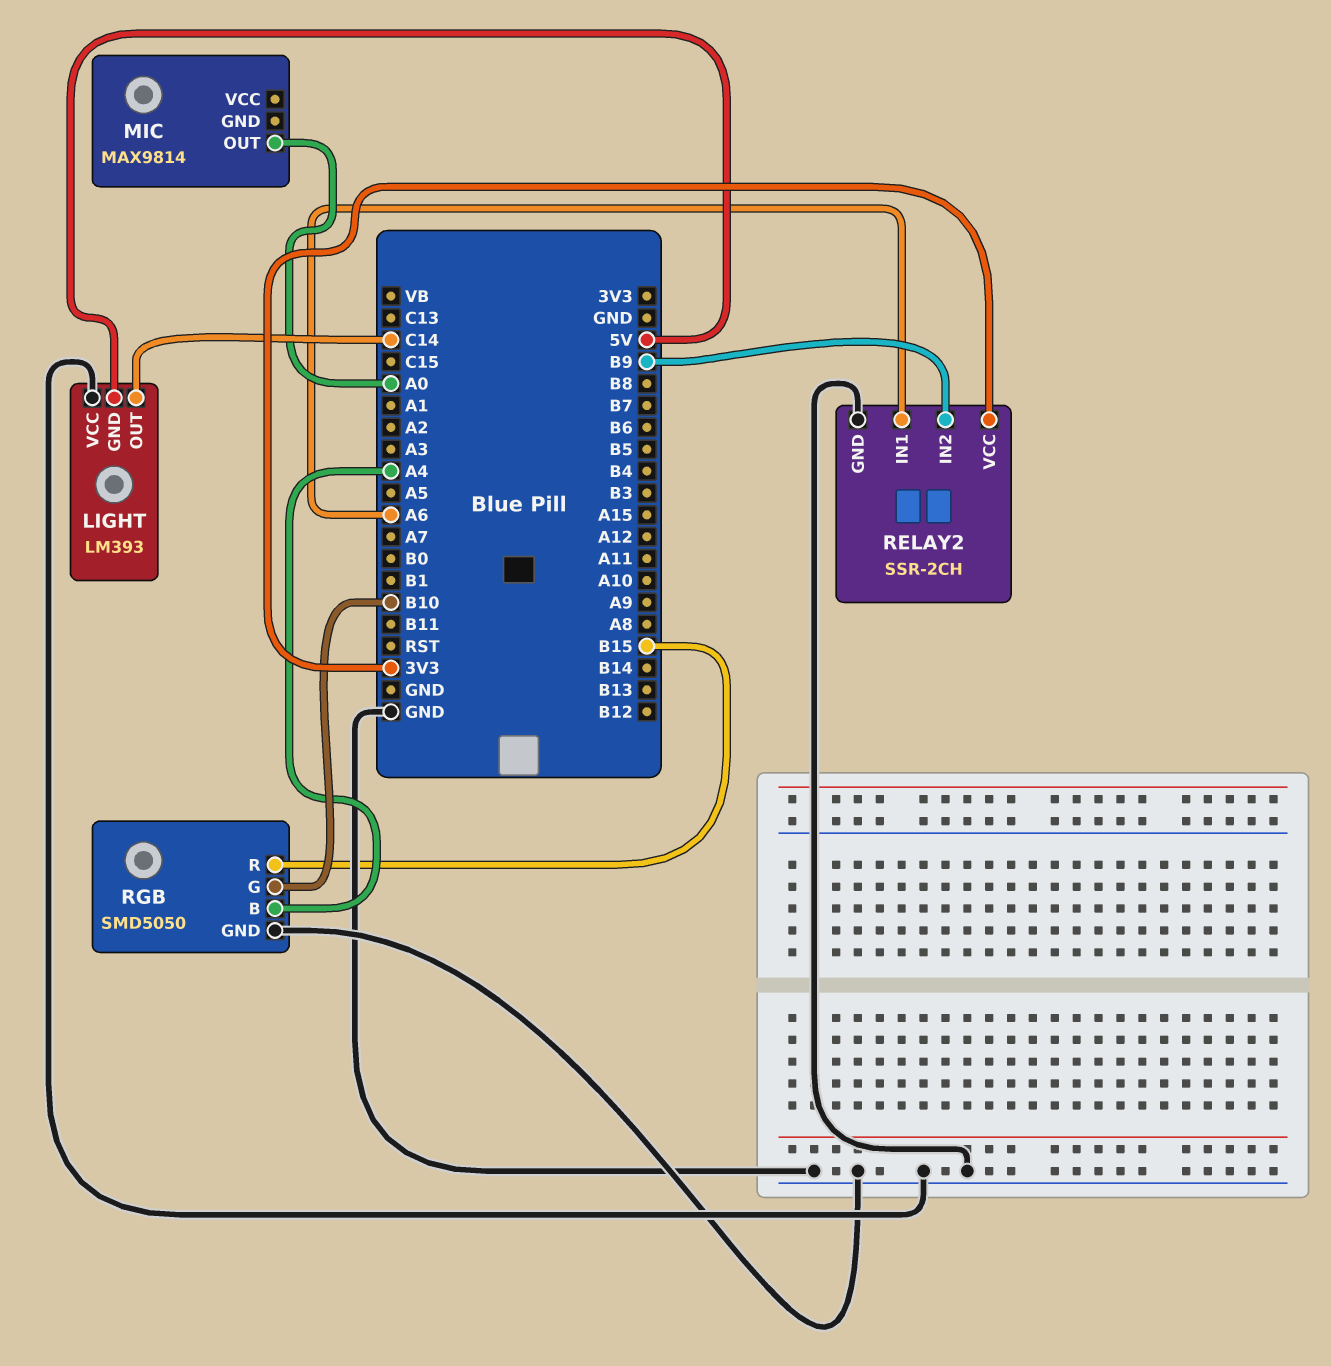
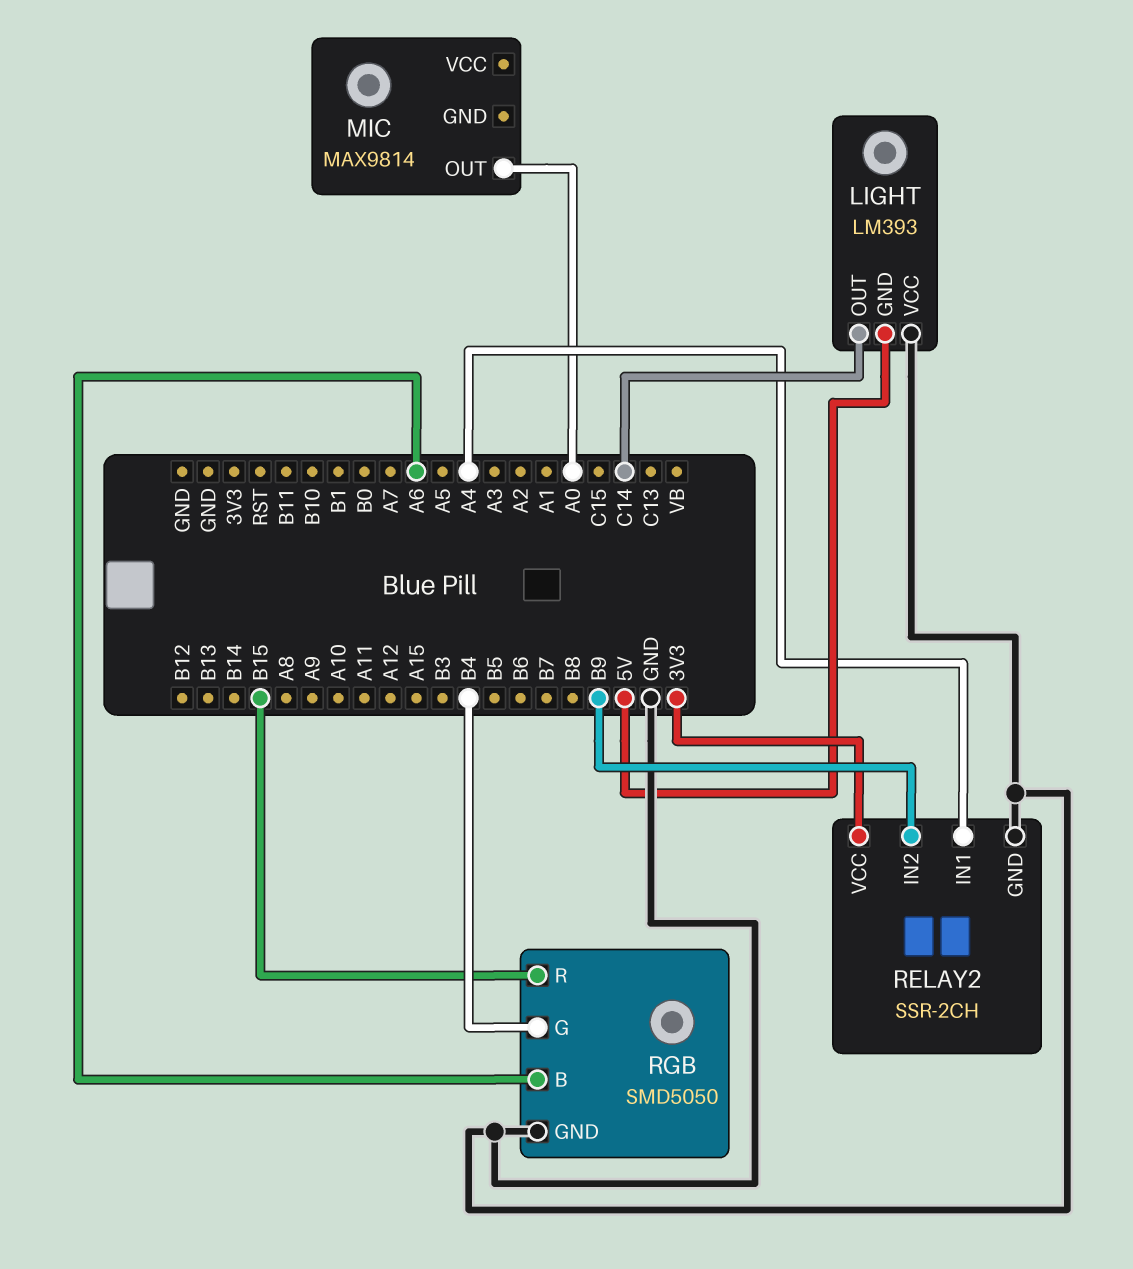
RELAY2 pin IN1: A6 -> A4
RGB pin B: A4 -> A6
RGB pin G: B10 -> B4

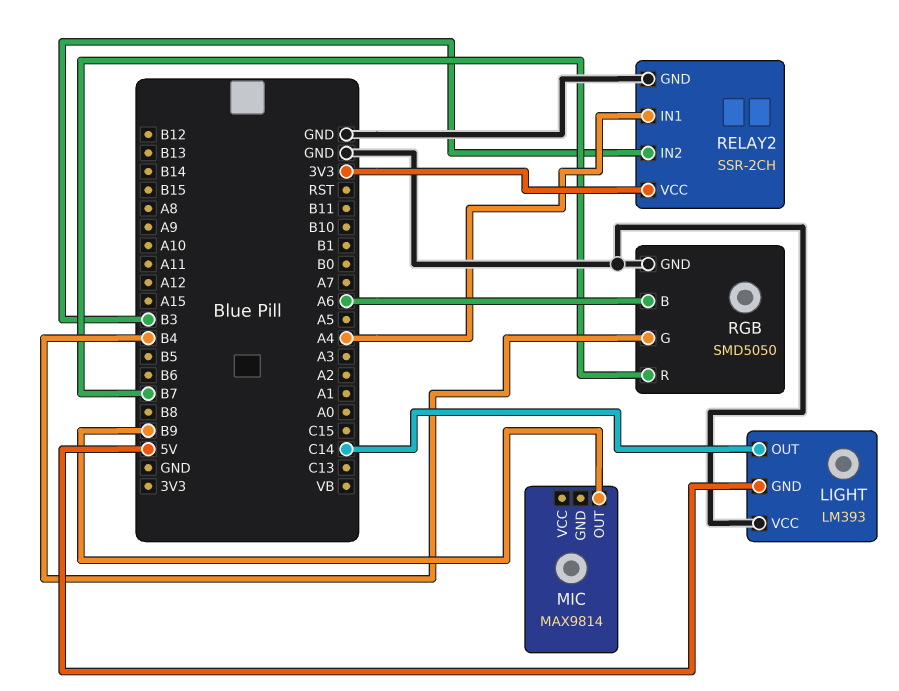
MIC pin OUT: A0 -> B9
RELAY2 pin IN2: B9 -> B3
RGB pin R: B15 -> B7

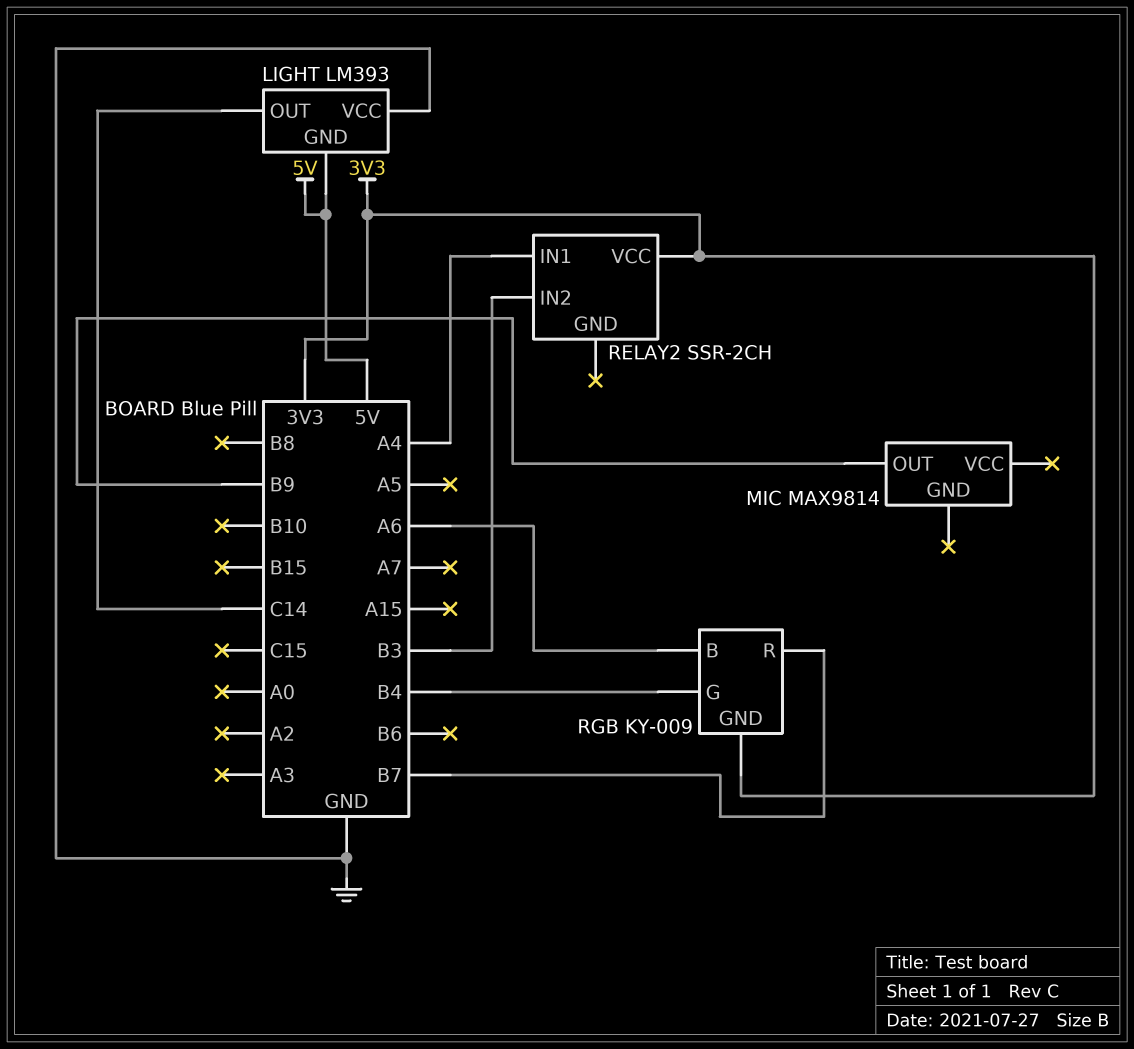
RELAY2 pin GND: GND -> none
RGB: SMD5050 -> KY-009
RGB pin GND: GND -> 3V3

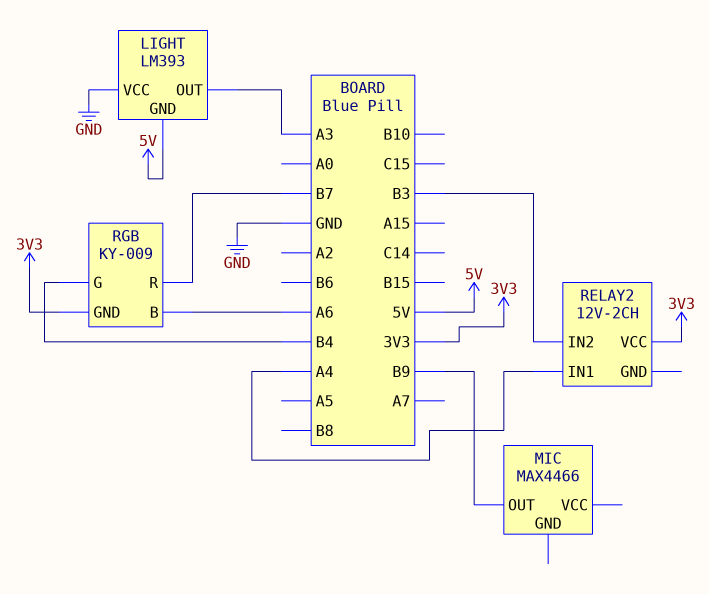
LIGHT pin OUT: C14 -> A3
MIC: MAX9814 -> MAX4466
RELAY2: SSR-2CH -> 12V-2CH

